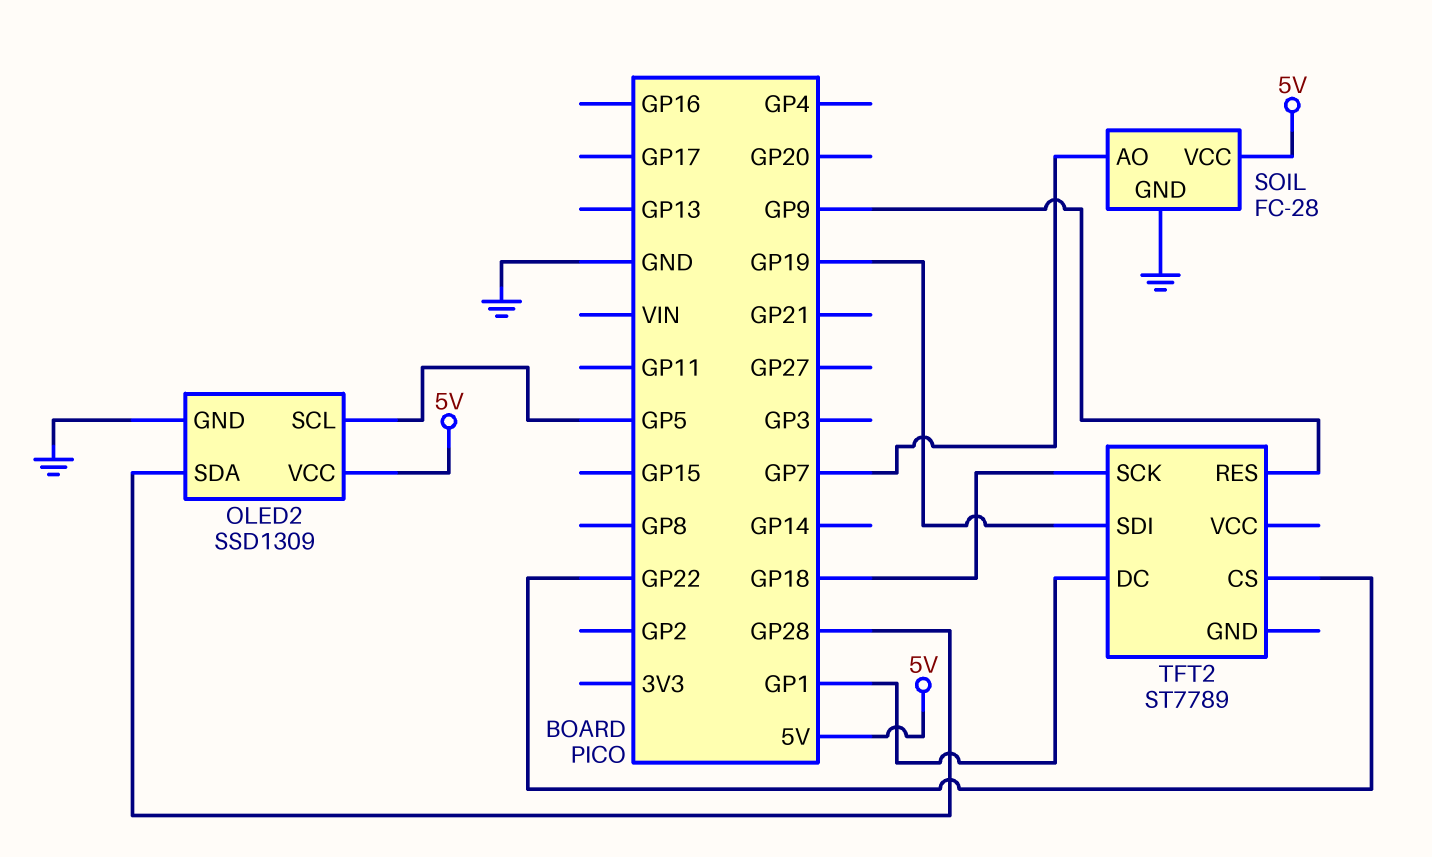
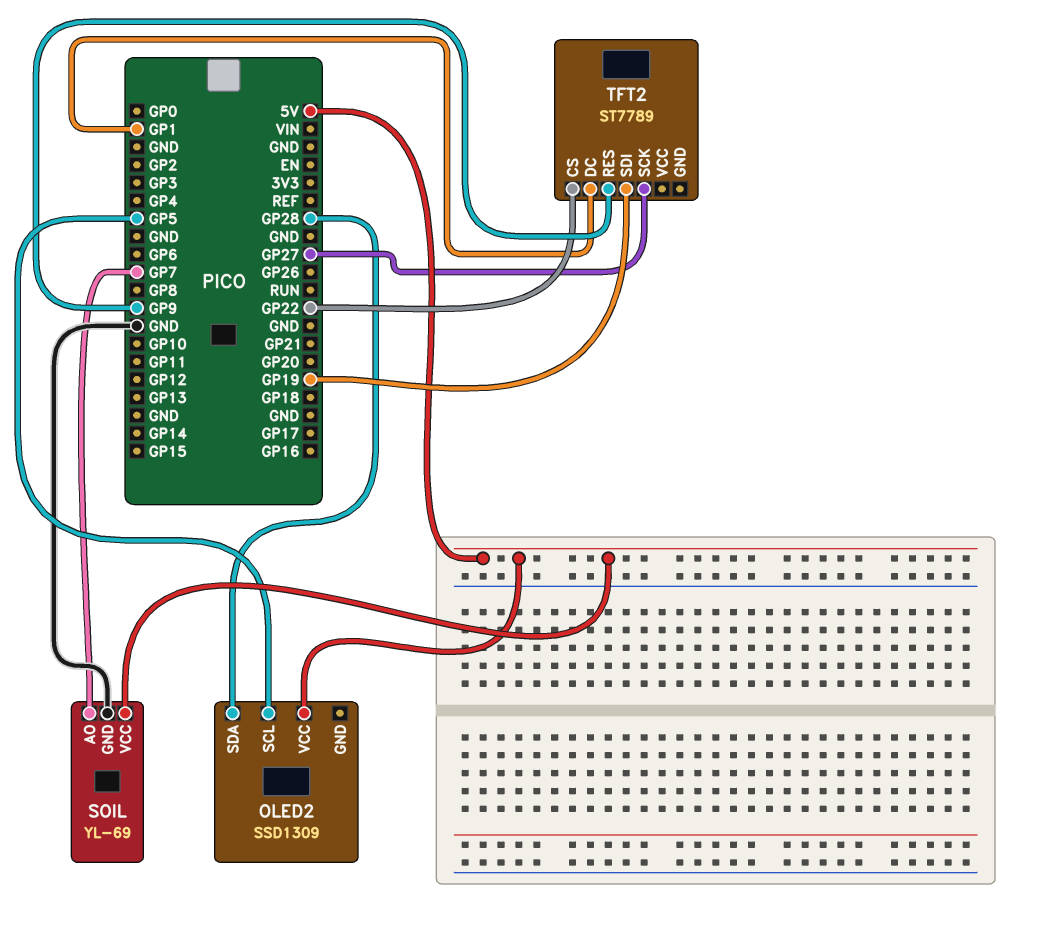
OLED2 pin GND: GND -> none
SOIL: FC-28 -> YL-69
TFT2 pin SCK: GP18 -> GP27

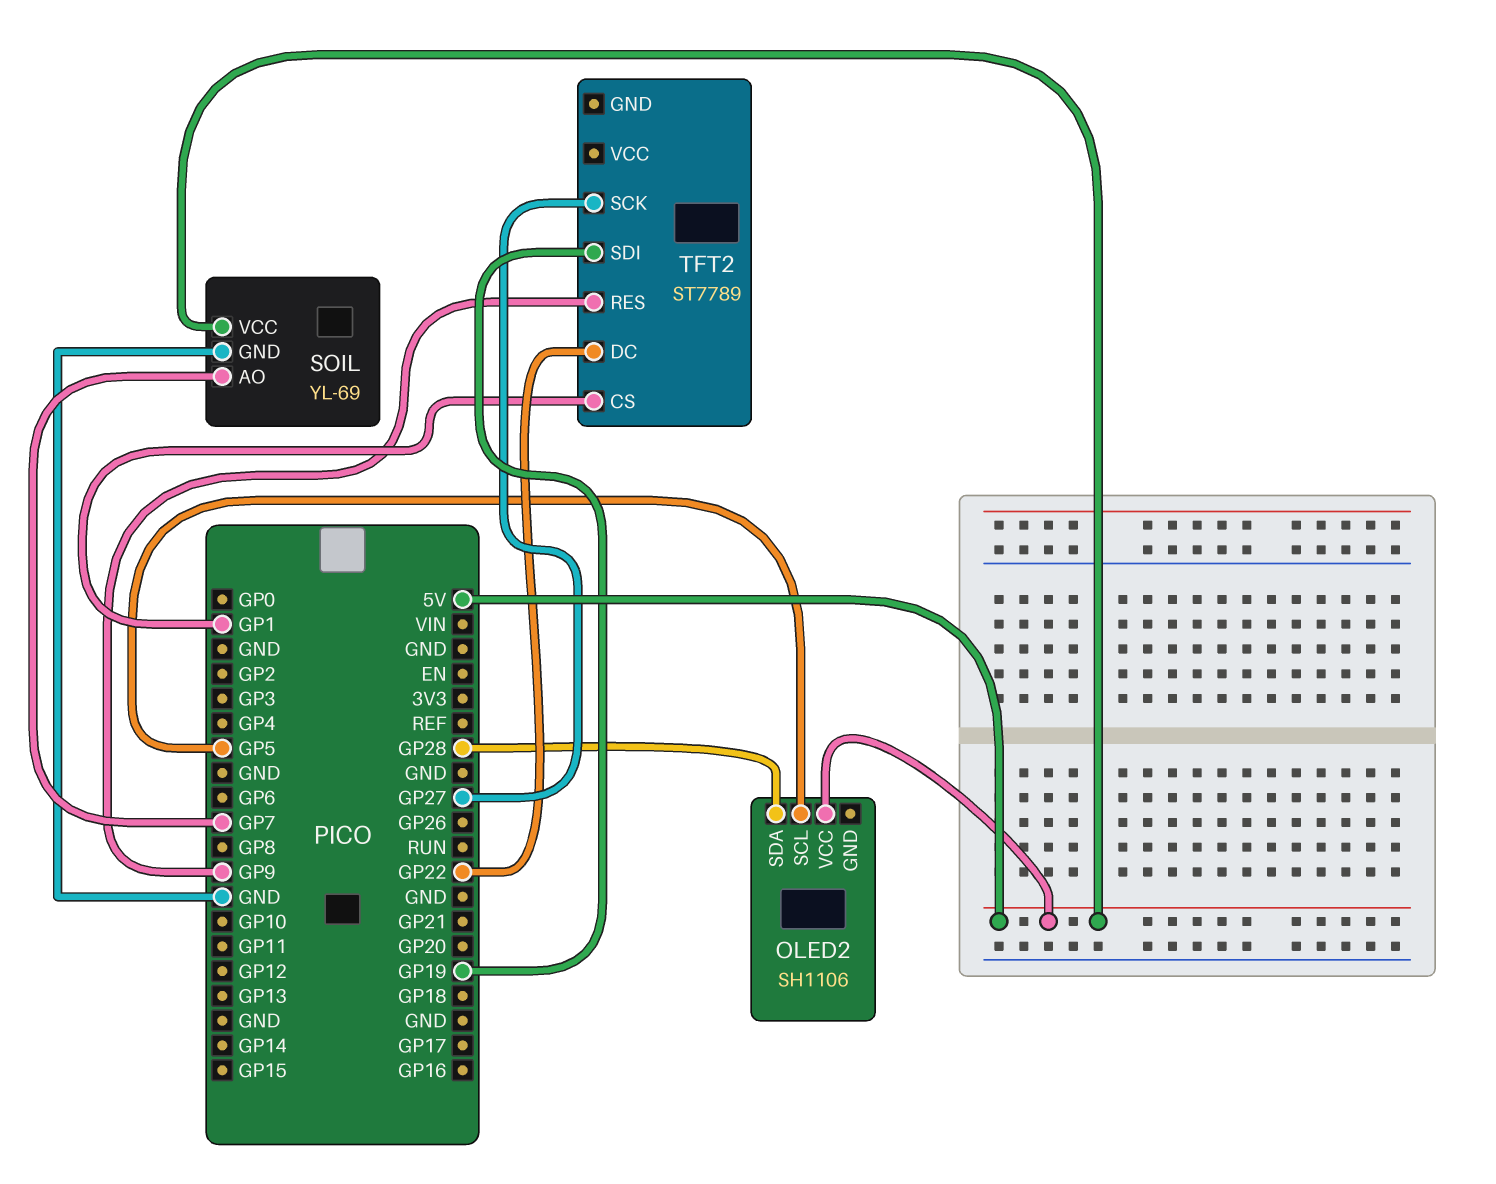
OLED2: SSD1309 -> SH1106
TFT2 pin CS: GP22 -> GP1
TFT2 pin DC: GP1 -> GP22

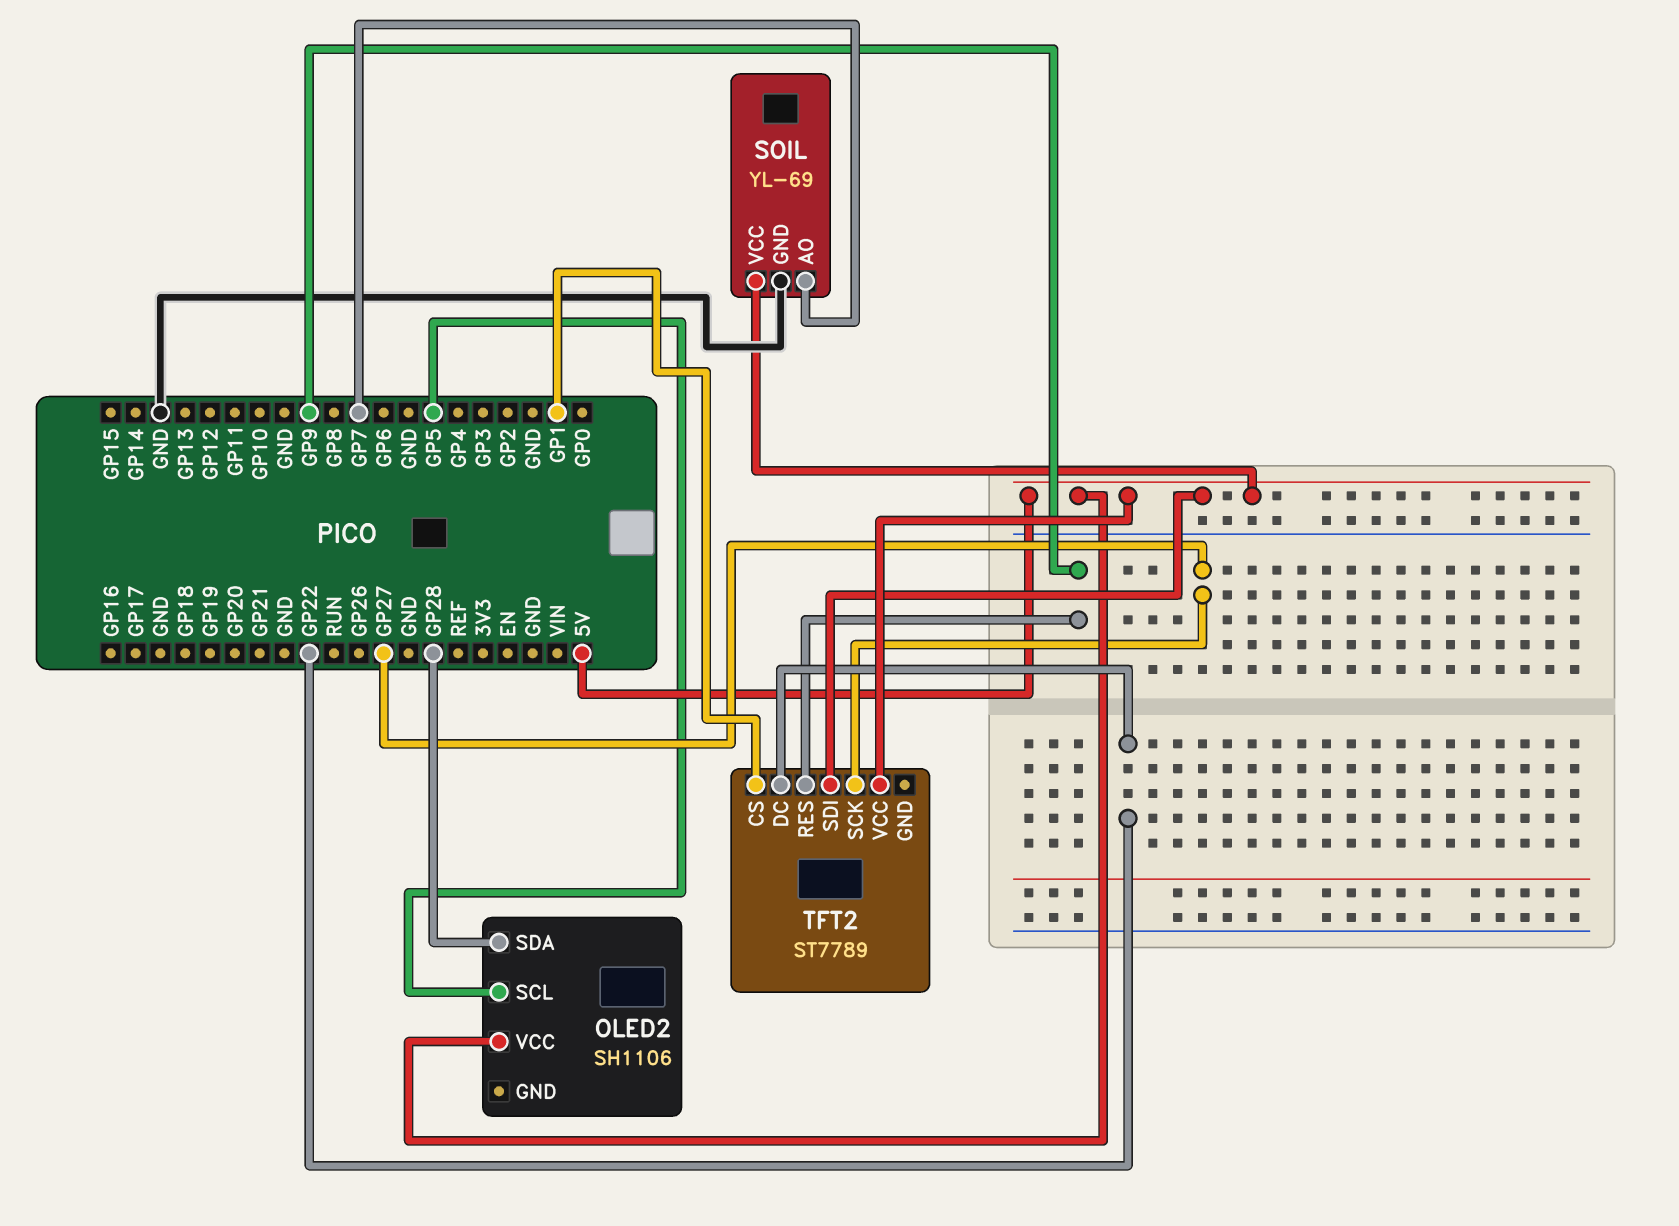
TFT2 pin SDI: GP19 -> 5V
TFT2 pin VCC: none -> 5V

